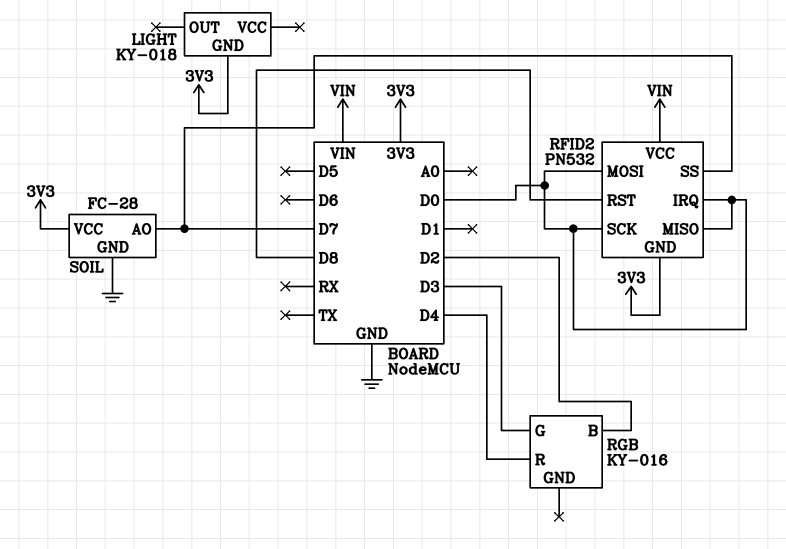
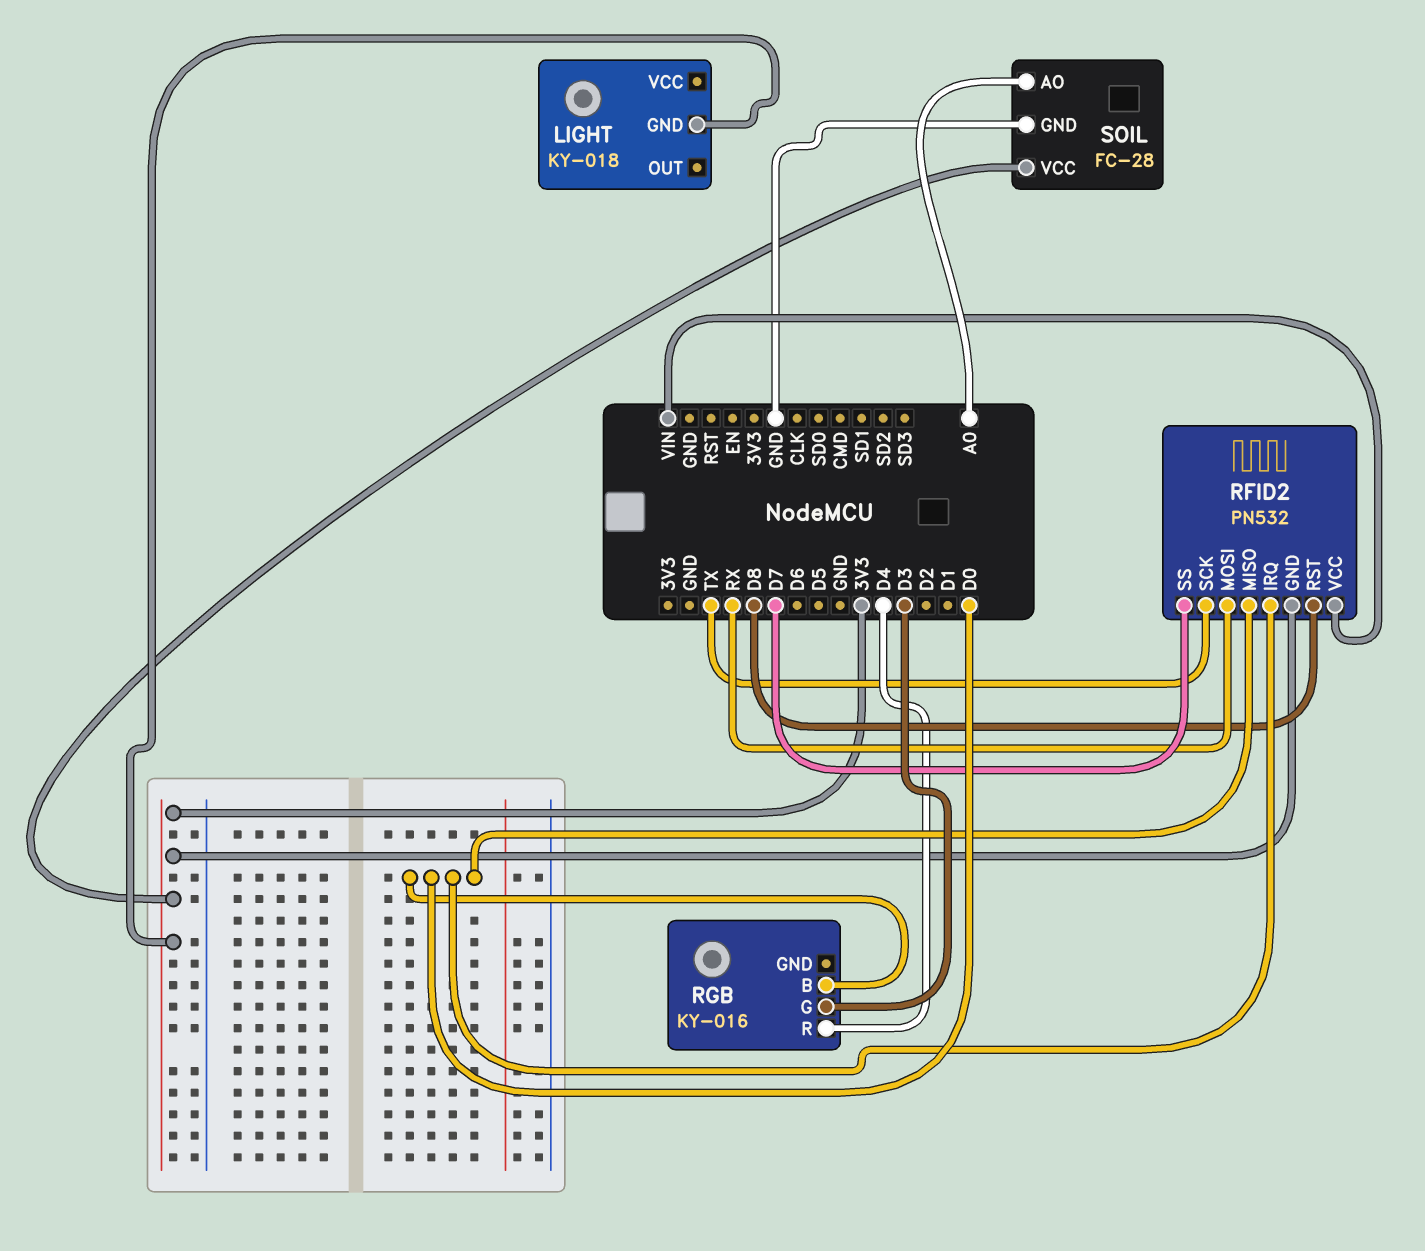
RFID2 pin MOSI: D0 -> RX
RFID2 pin SCK: D0 -> TX
RGB pin B: D2 -> D0
SOIL pin AO: D7 -> A0

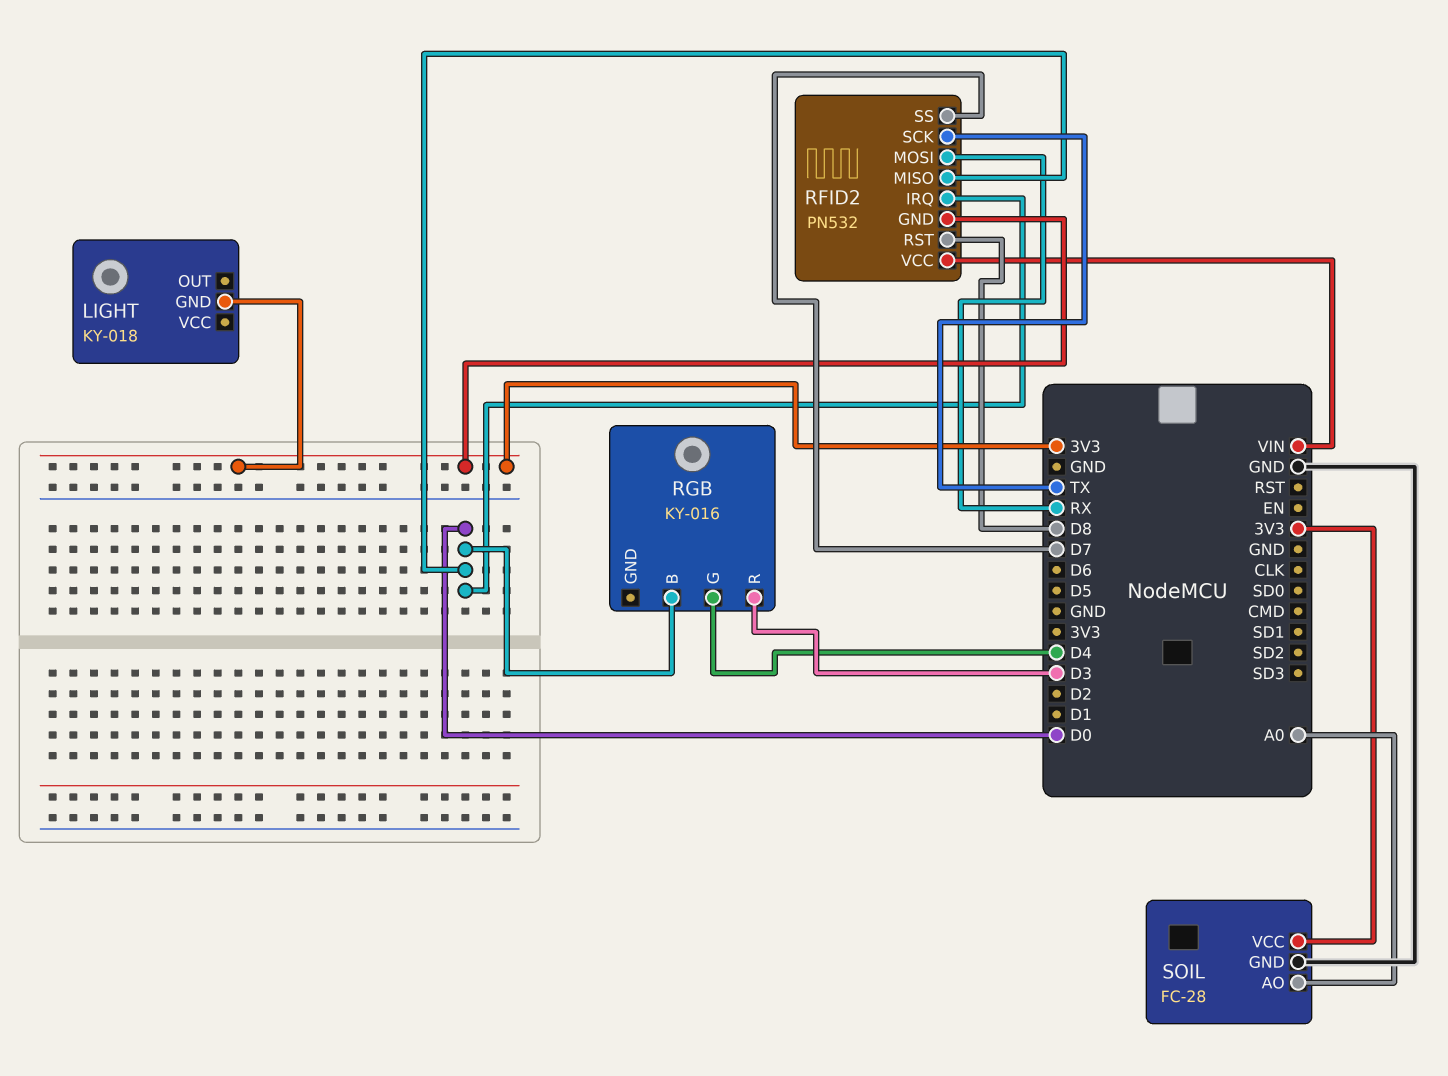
RGB pin G: D3 -> D4
RGB pin R: D4 -> D3

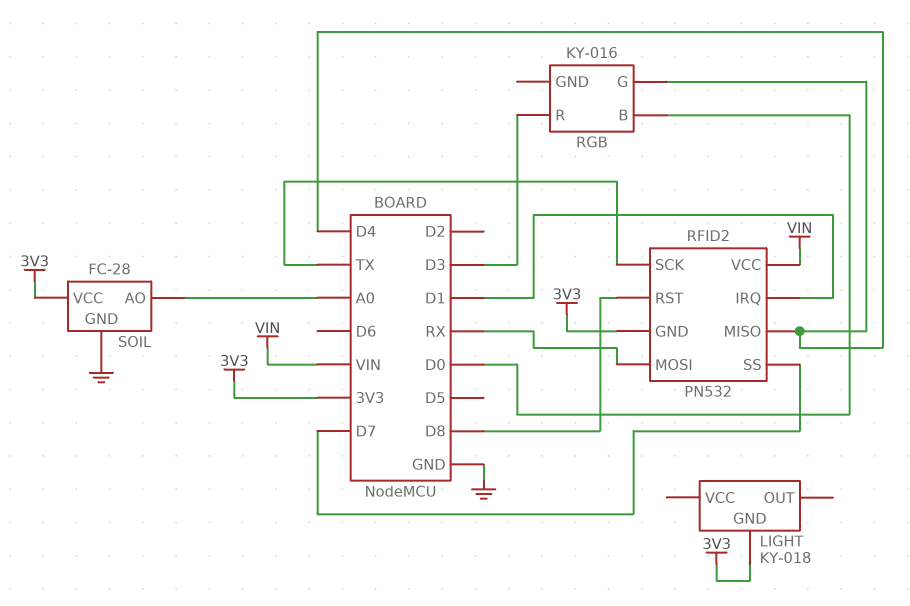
RFID2 pin IRQ: D0 -> D1
RFID2 pin MISO: D0 -> D4

